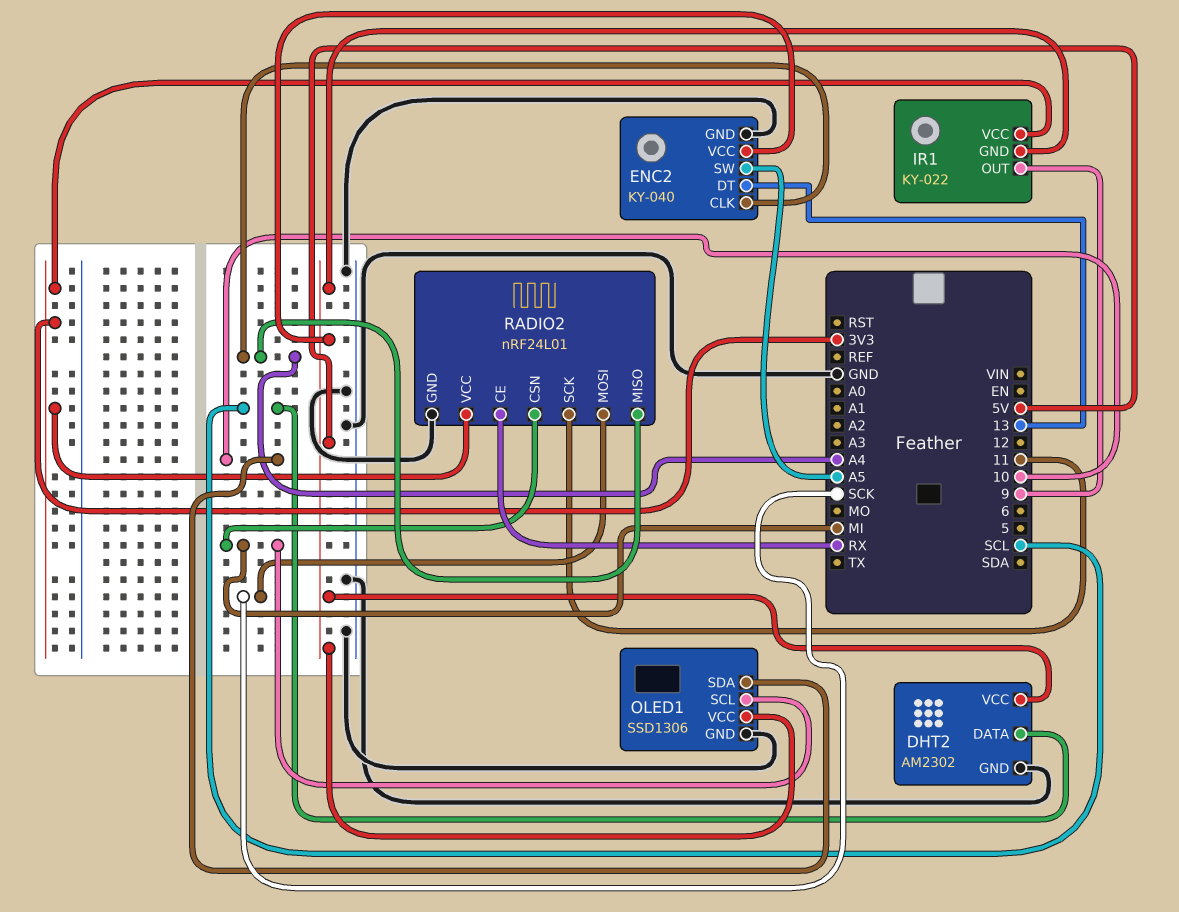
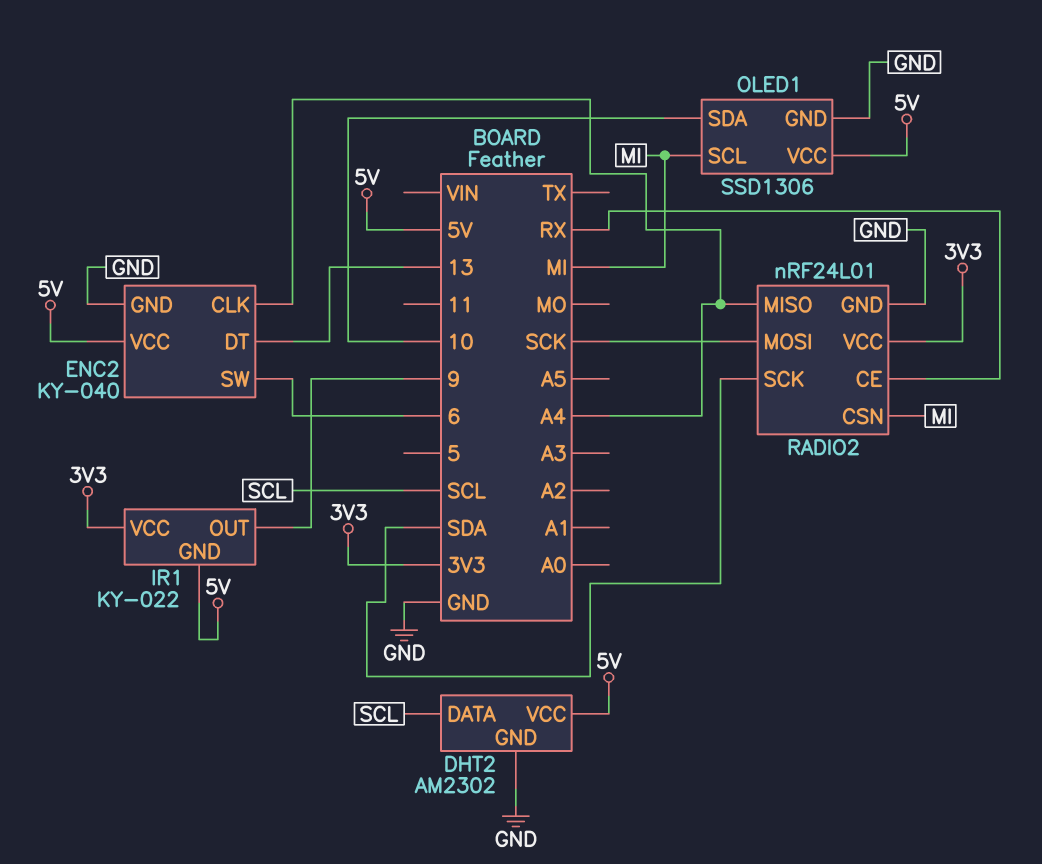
ENC2 pin SW: A5 -> 6
RADIO2 pin SCK: 11 -> SDA

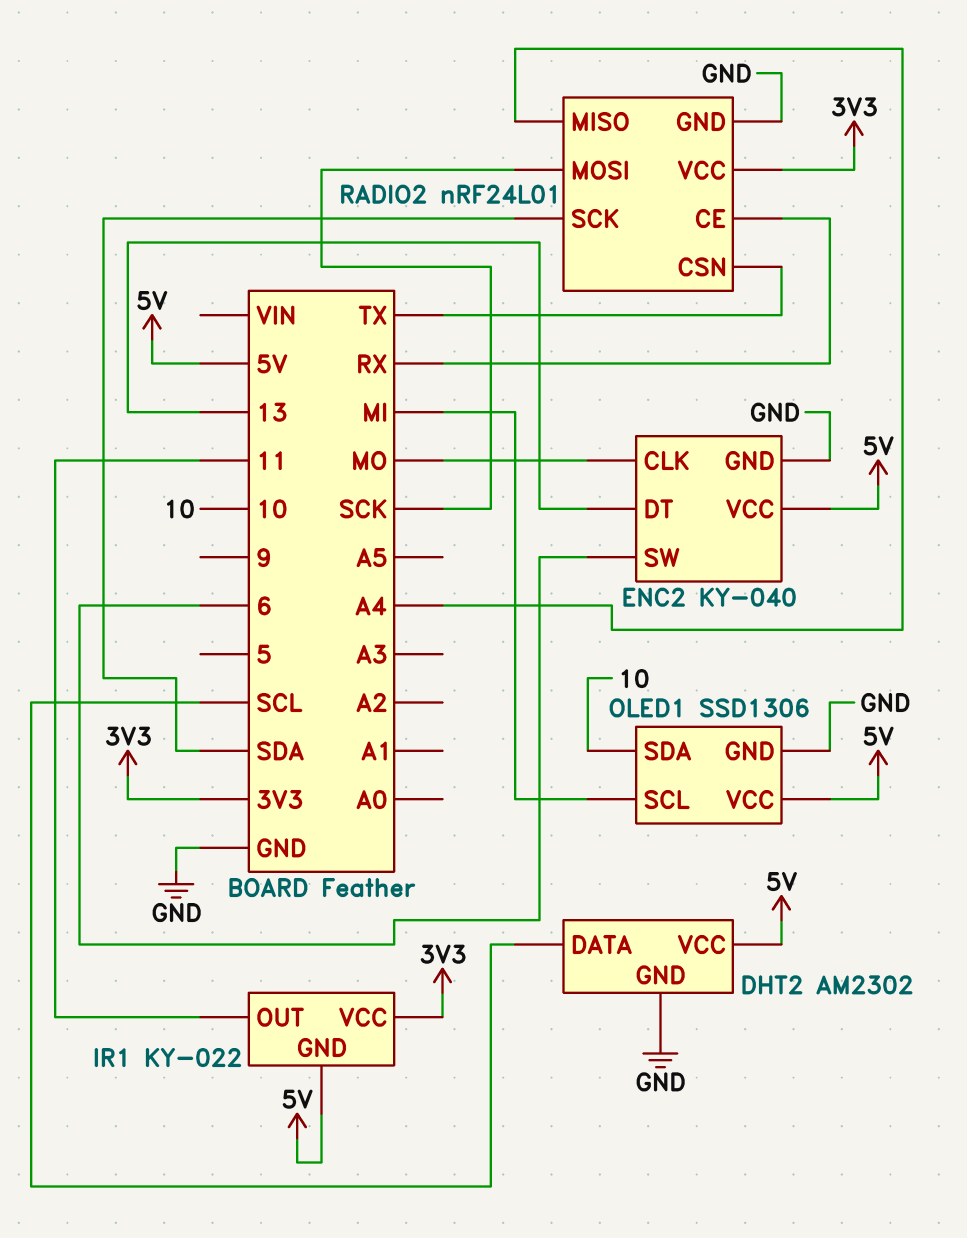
ENC2 pin CLK: A4 -> MO
IR1 pin OUT: 9 -> 11
RADIO2 pin CSN: MI -> TX

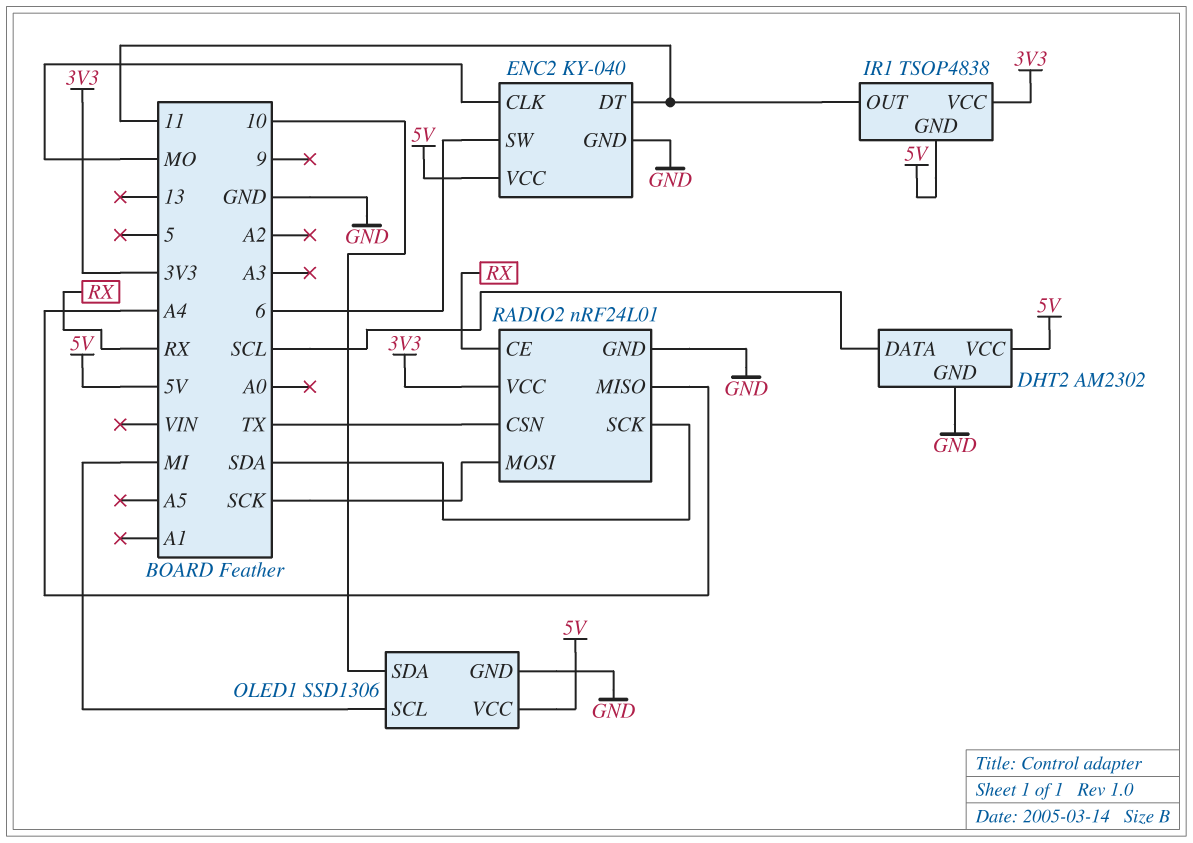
ENC2 pin DT: 13 -> 11
IR1: KY-022 -> TSOP4838

